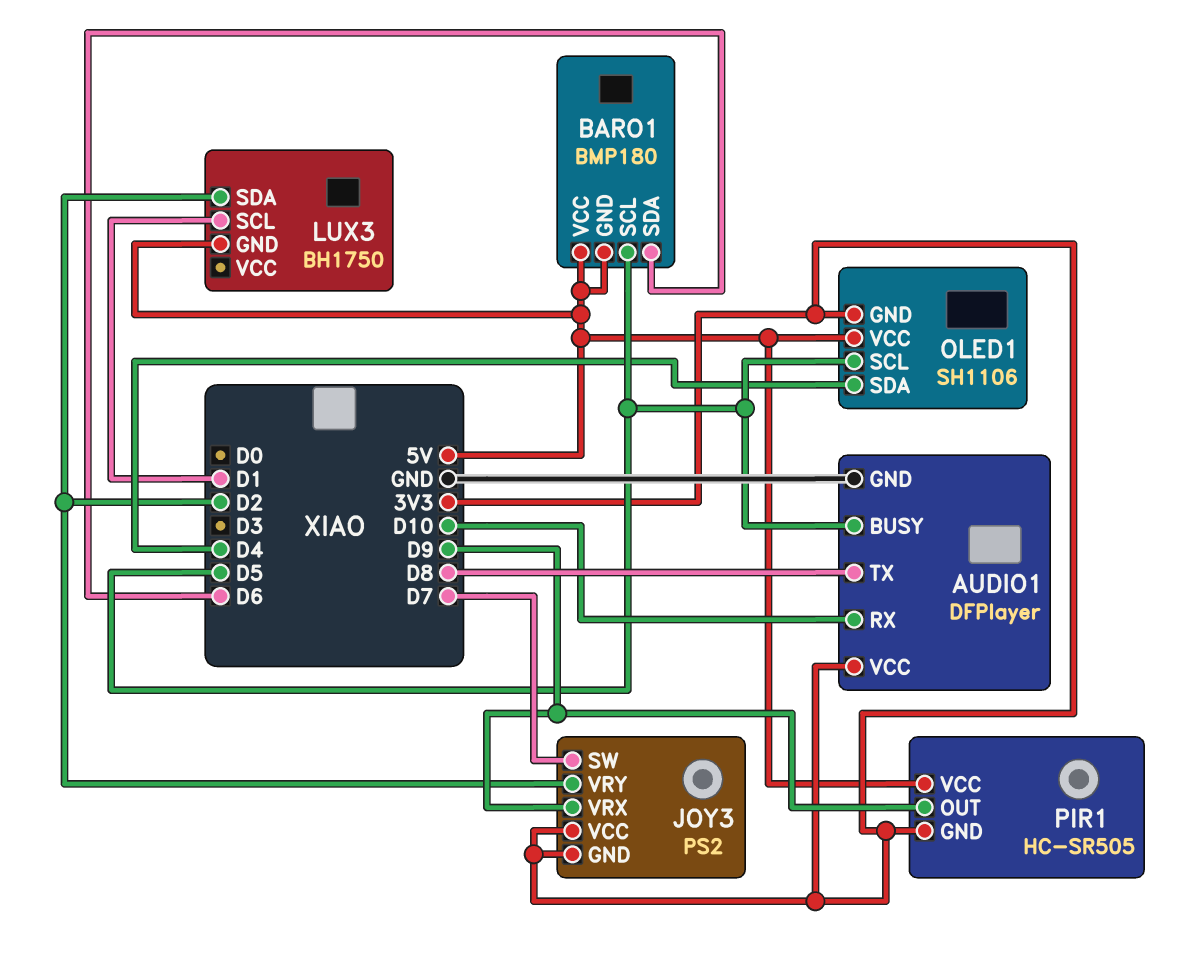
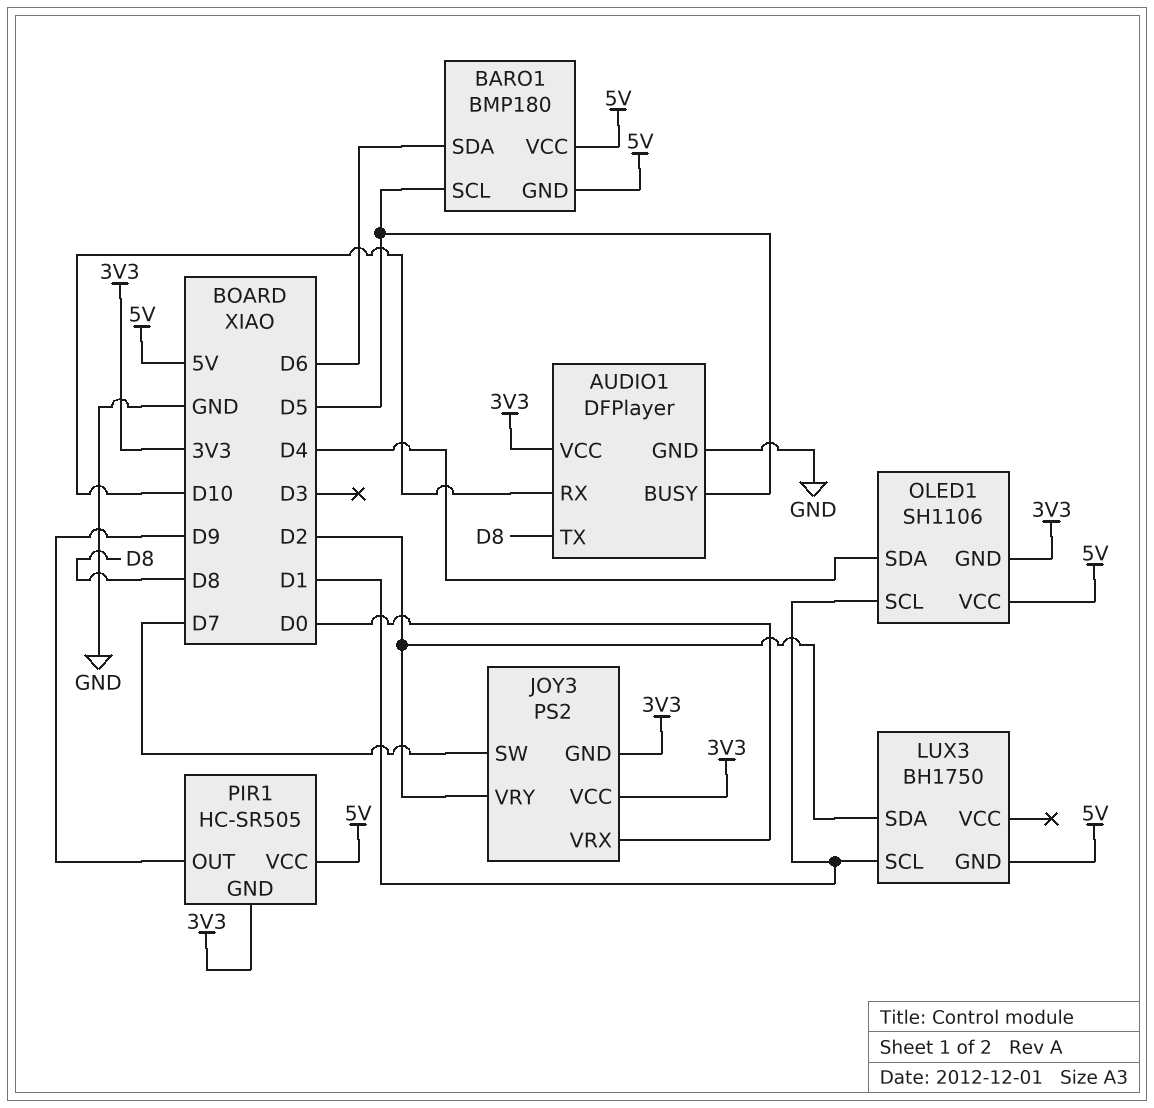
JOY3 pin VRX: D9 -> D0
OLED1 pin SCL: D5 -> D1

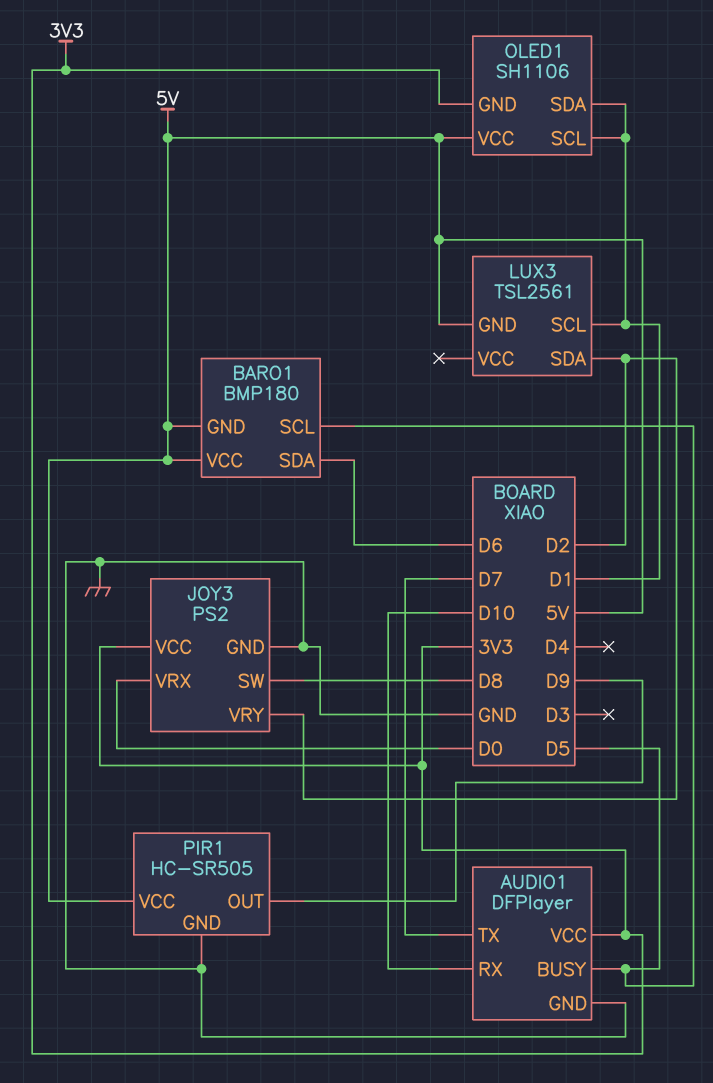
AUDIO1 pin TX: D8 -> D7
JOY3 pin GND: 3V3 -> GND
JOY3 pin SW: D7 -> D8
LUX3: BH1750 -> TSL2561
OLED1 pin SDA: D4 -> D1
PIR1 pin GND: 3V3 -> GND

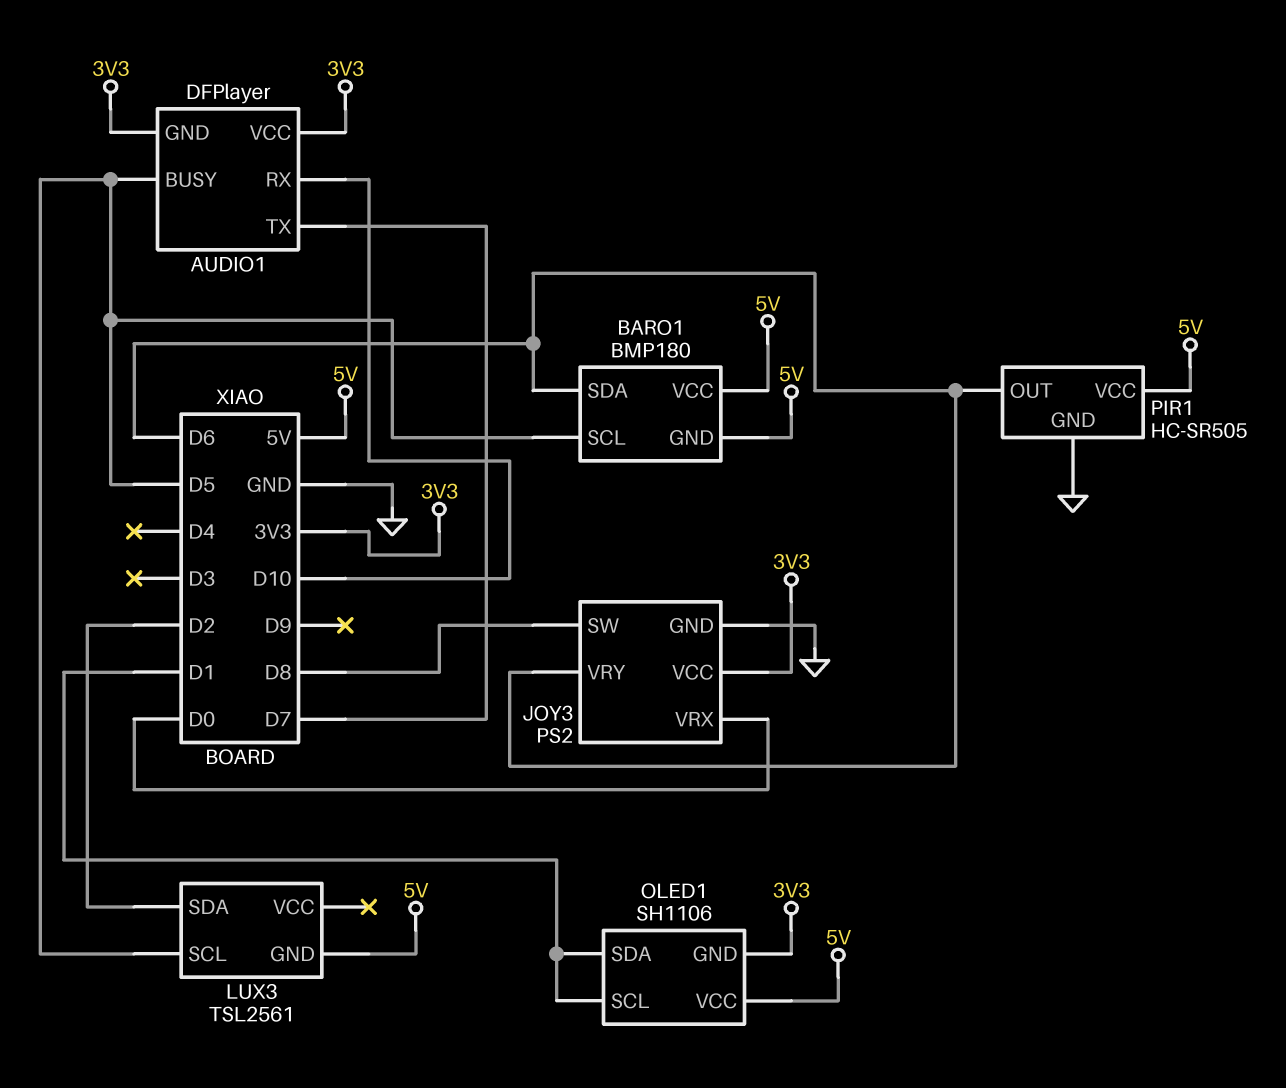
AUDIO1 pin GND: GND -> 3V3
JOY3 pin VRY: D2 -> D6
LUX3 pin SCL: D1 -> D5
PIR1 pin OUT: D9 -> D6

